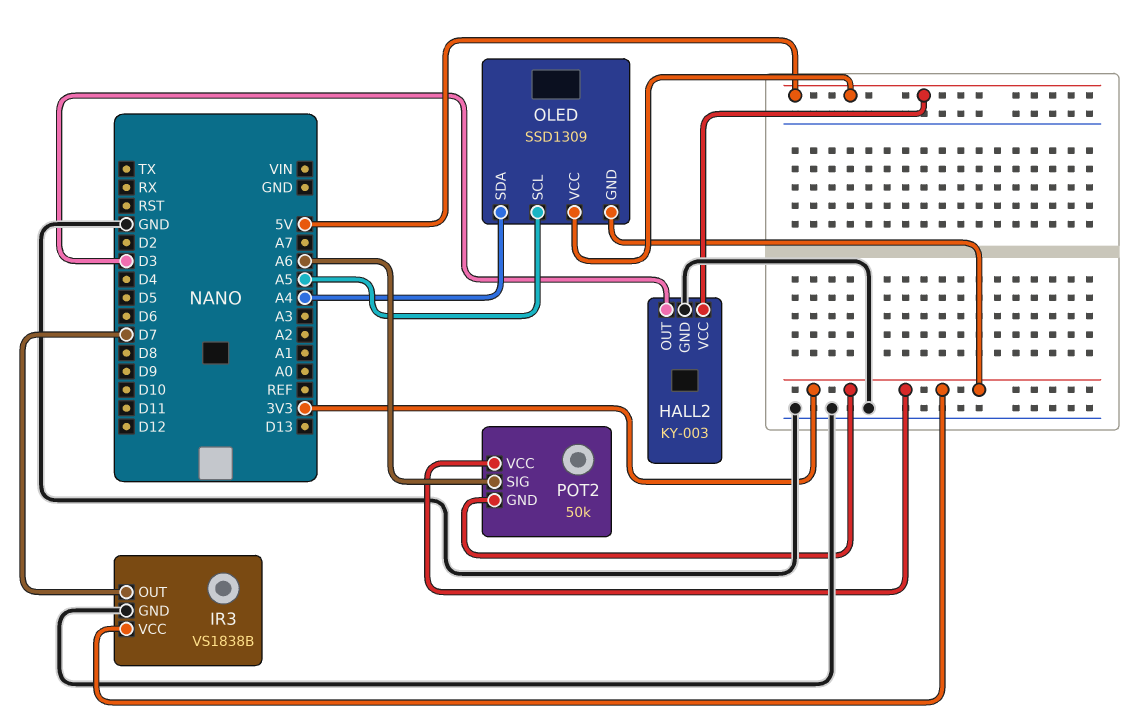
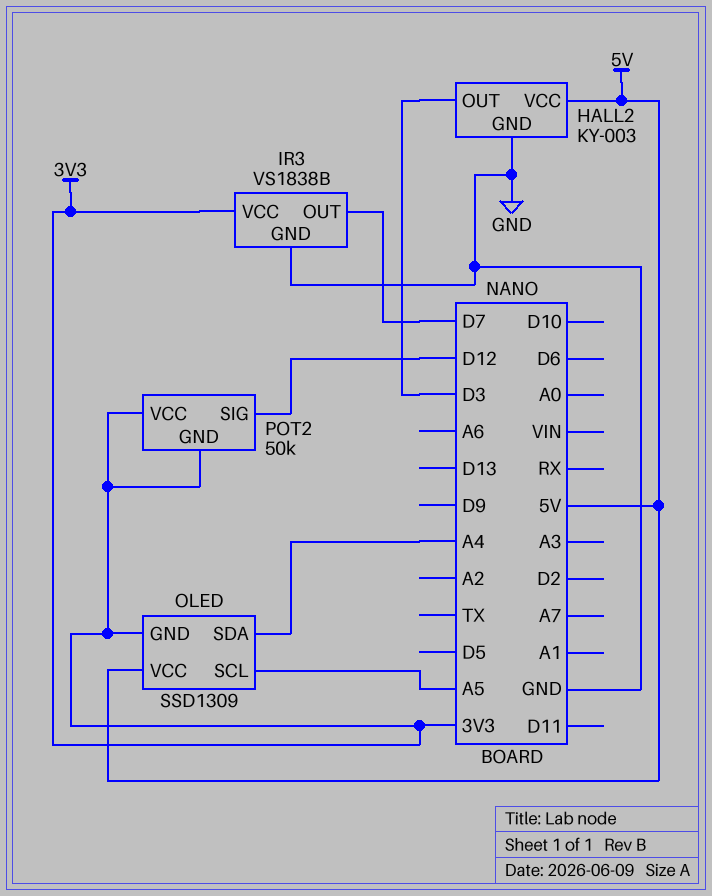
POT2 pin SIG: A6 -> D12

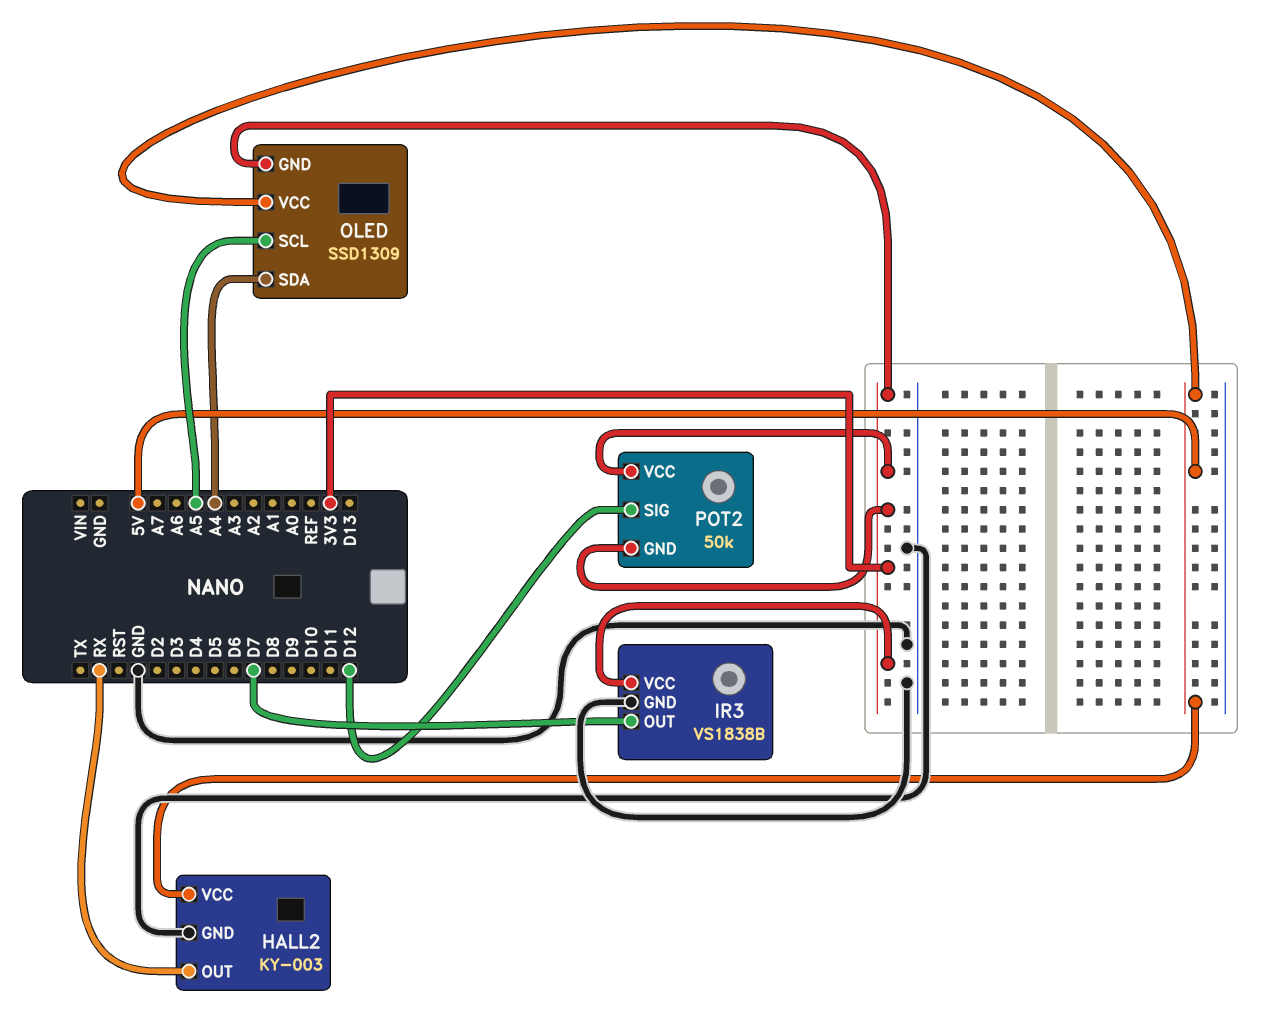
HALL2 pin OUT: D3 -> RX

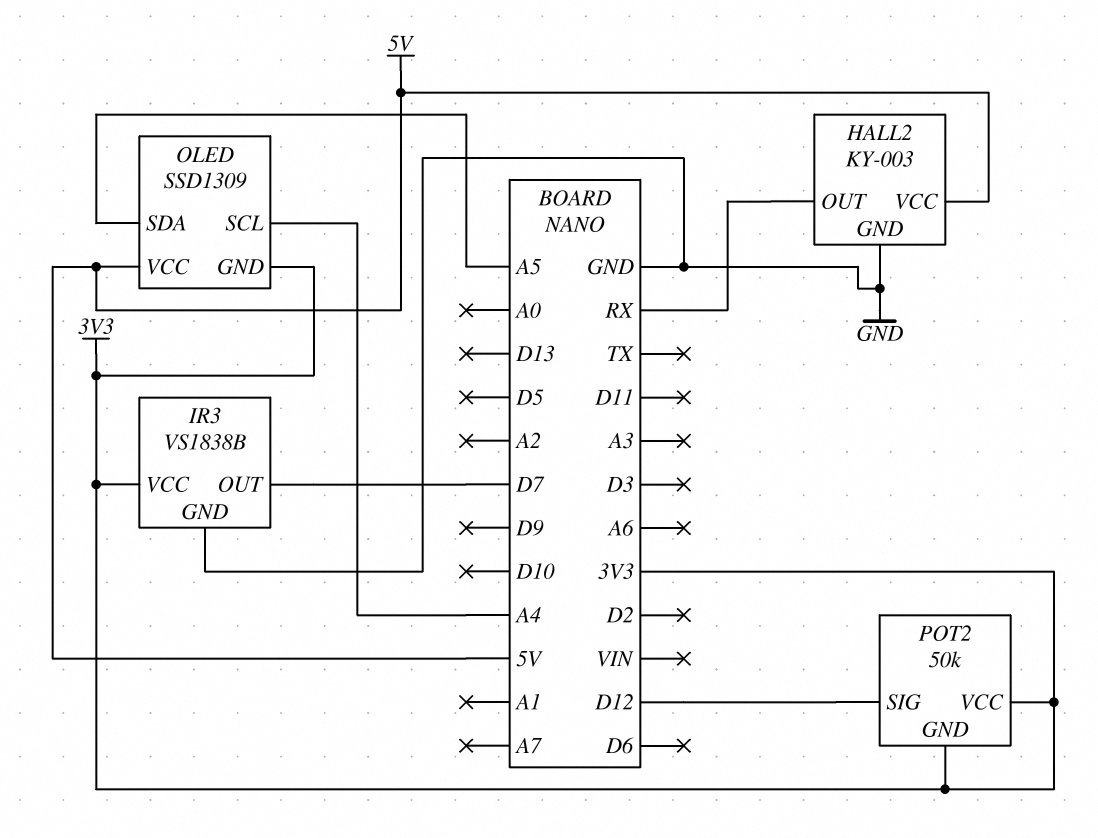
OLED pin SCL: A5 -> A4
OLED pin SDA: A4 -> A5

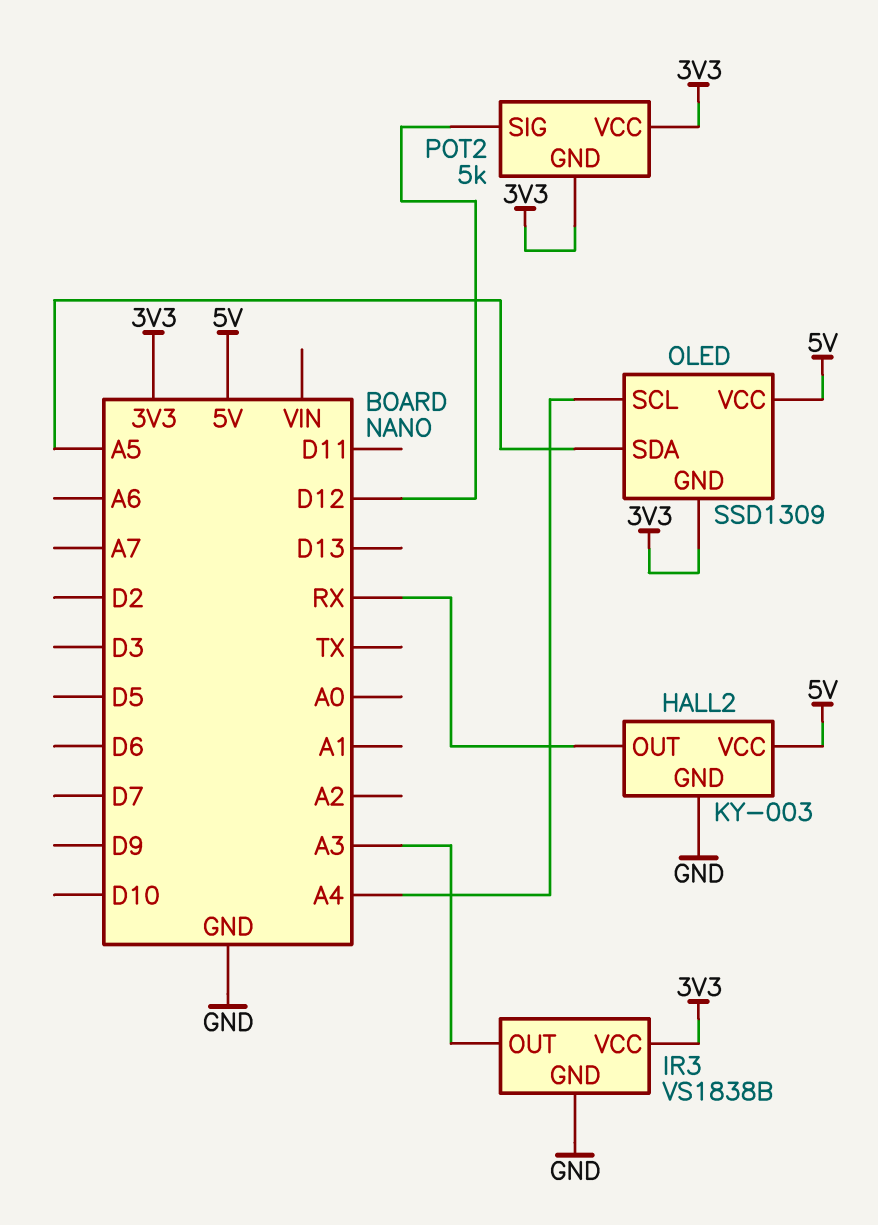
IR3 pin OUT: D7 -> A3
POT2: 50k -> 5k

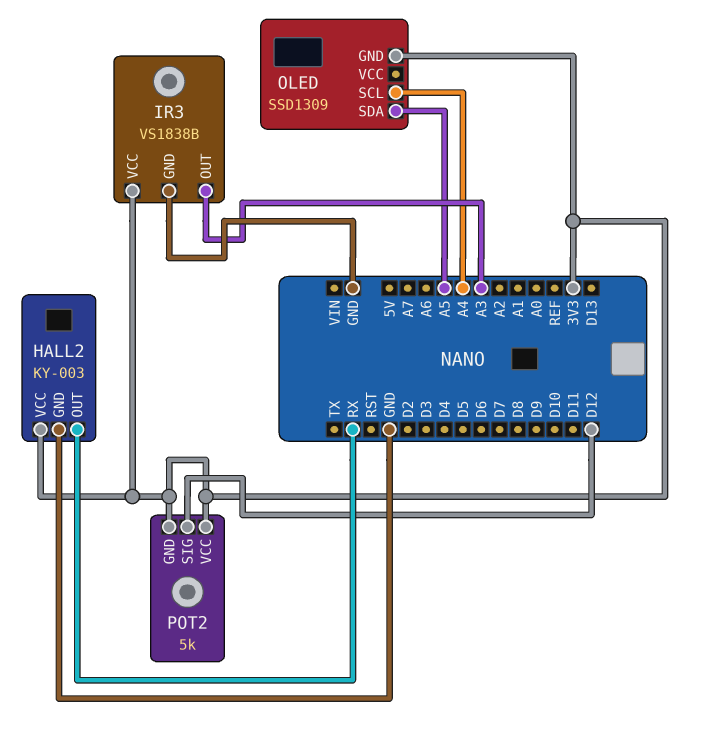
HALL2 pin VCC: 5V -> 3V3
OLED pin VCC: 5V -> none

